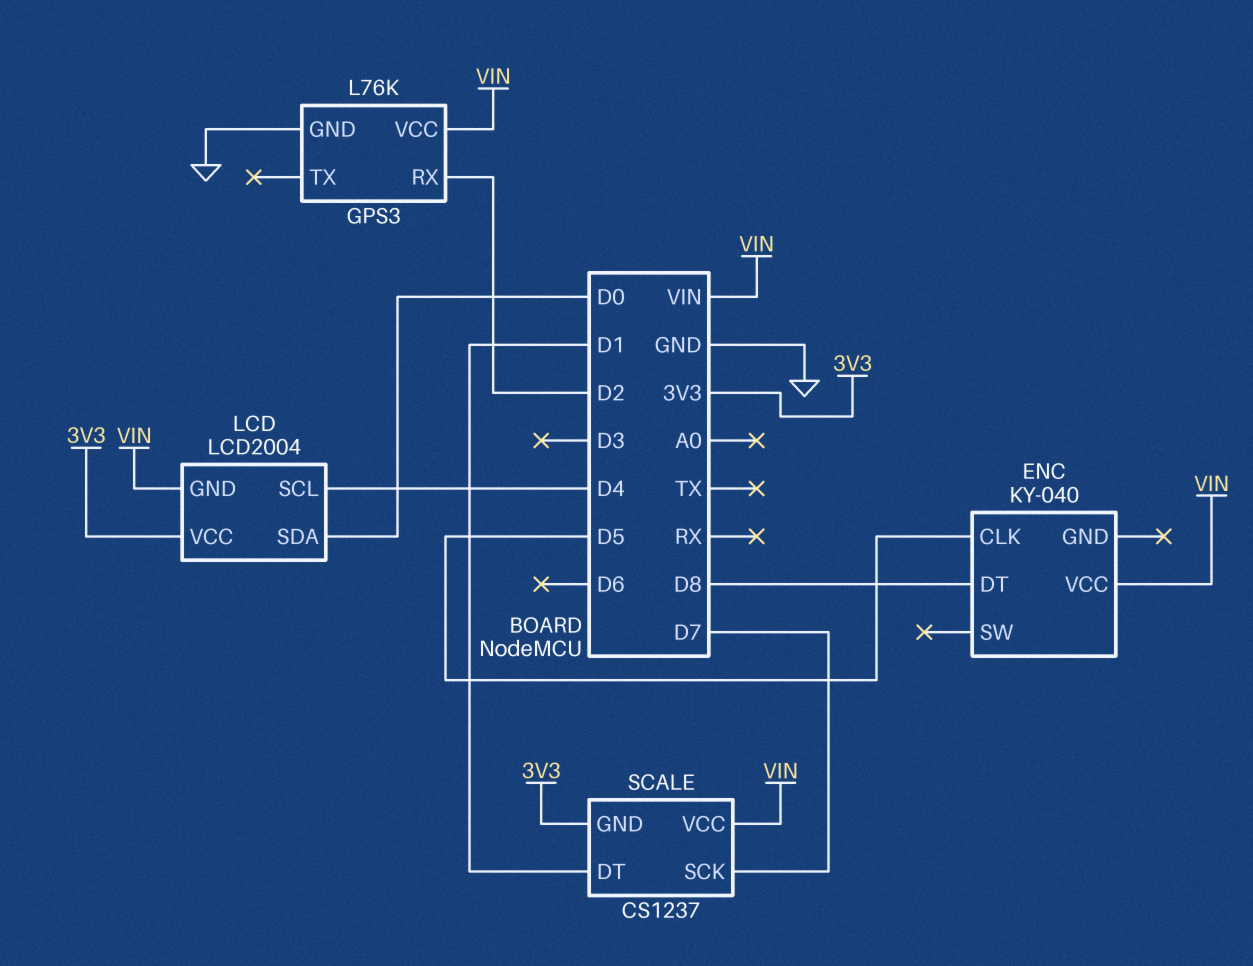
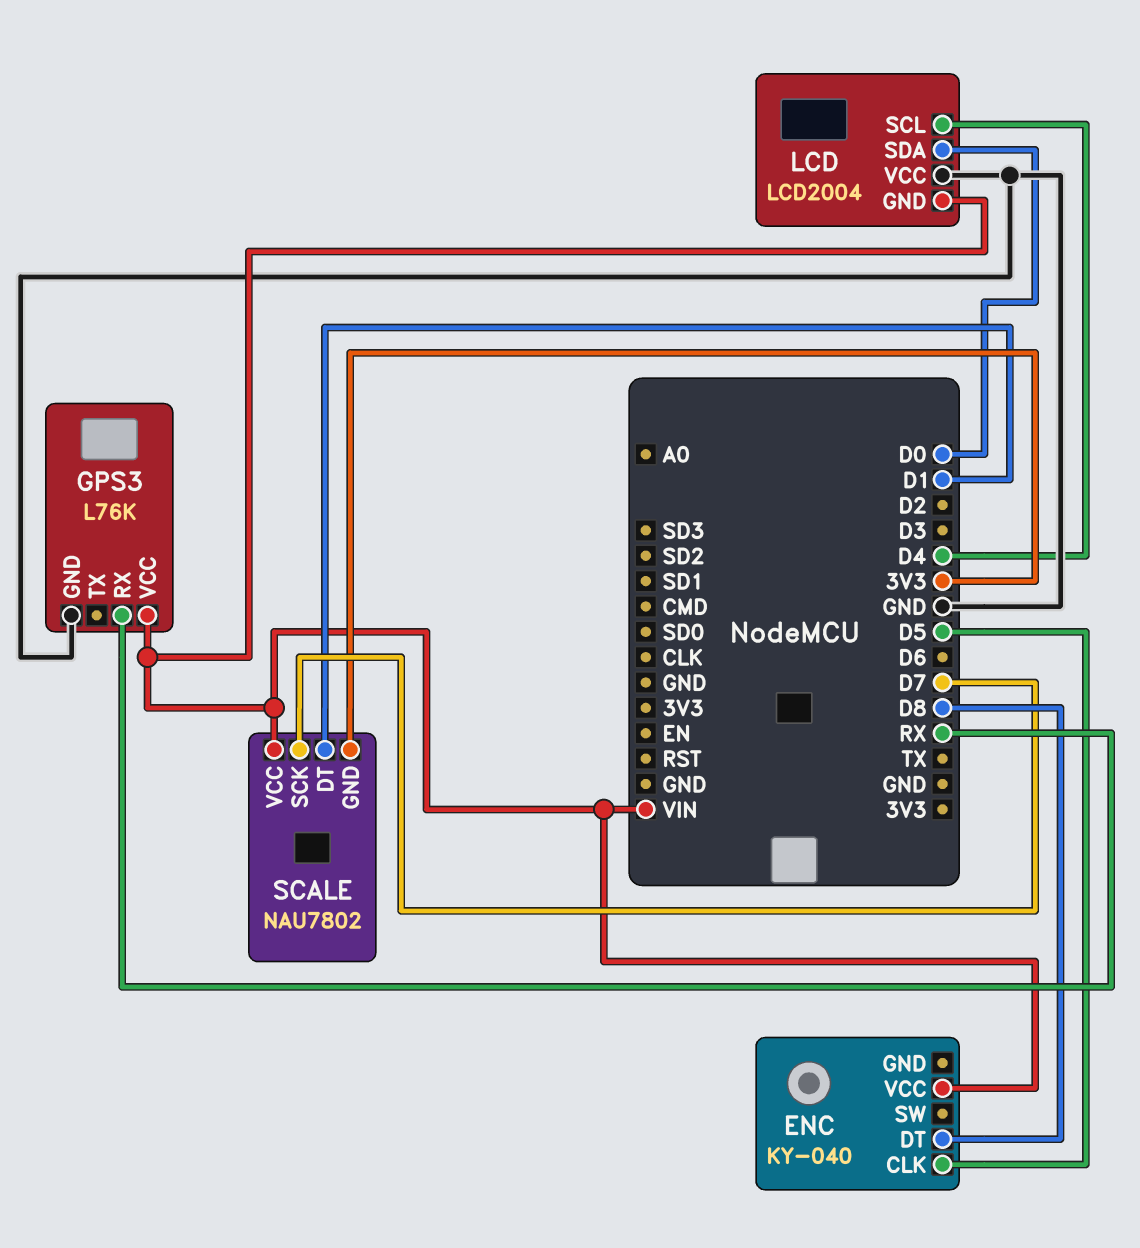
GPS3 pin RX: D2 -> RX
LCD pin VCC: 3V3 -> GND
SCALE: CS1237 -> NAU7802

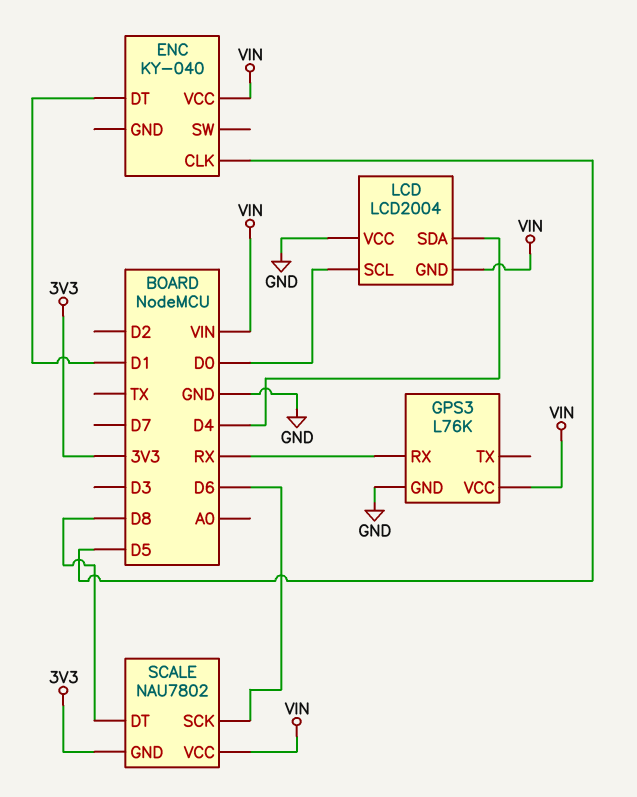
ENC pin DT: D8 -> D1
LCD pin SCL: D4 -> D0
LCD pin SDA: D0 -> D4
SCALE pin DT: D1 -> D8
SCALE pin SCK: D7 -> D6

